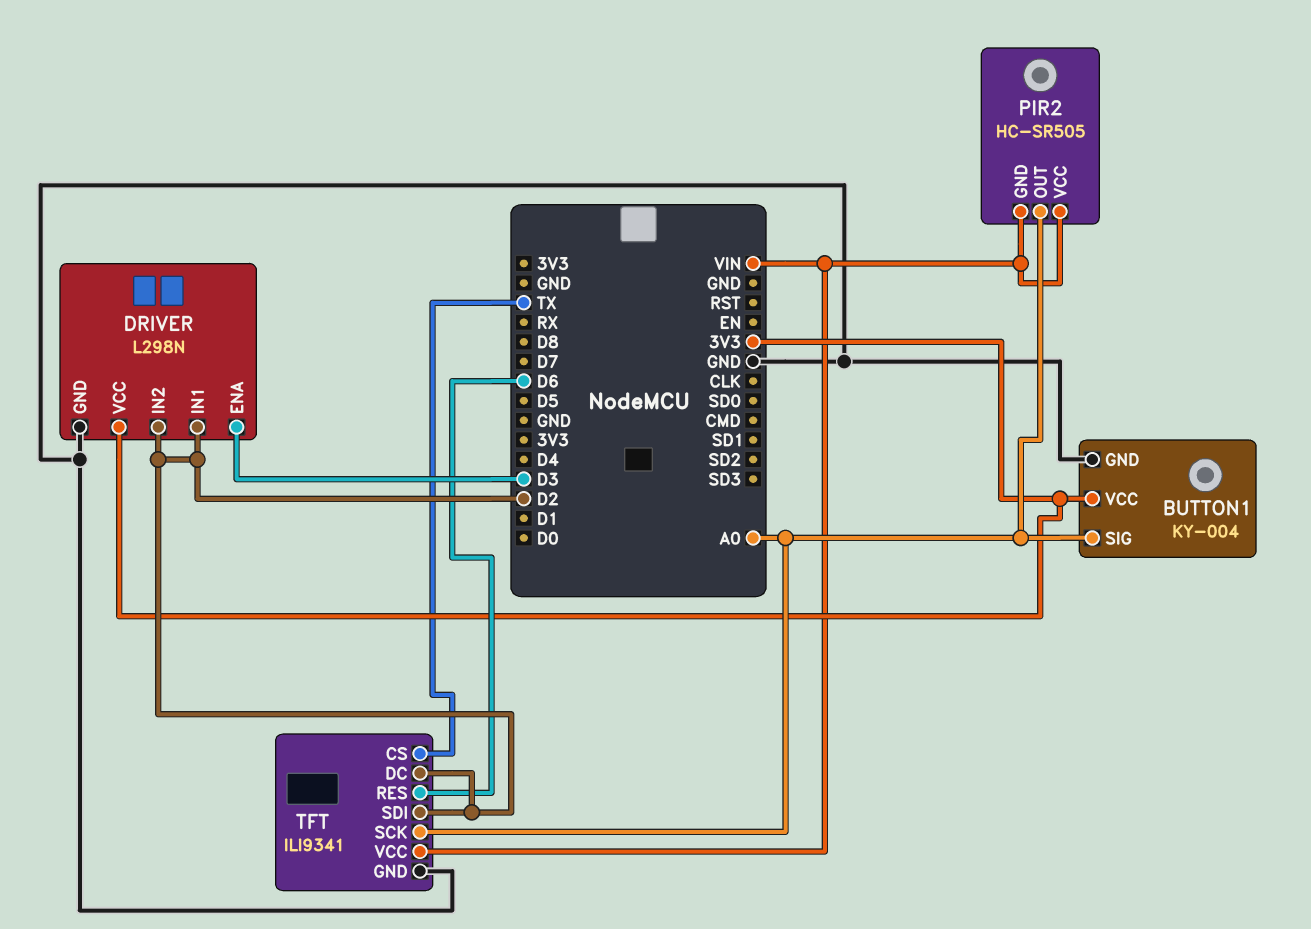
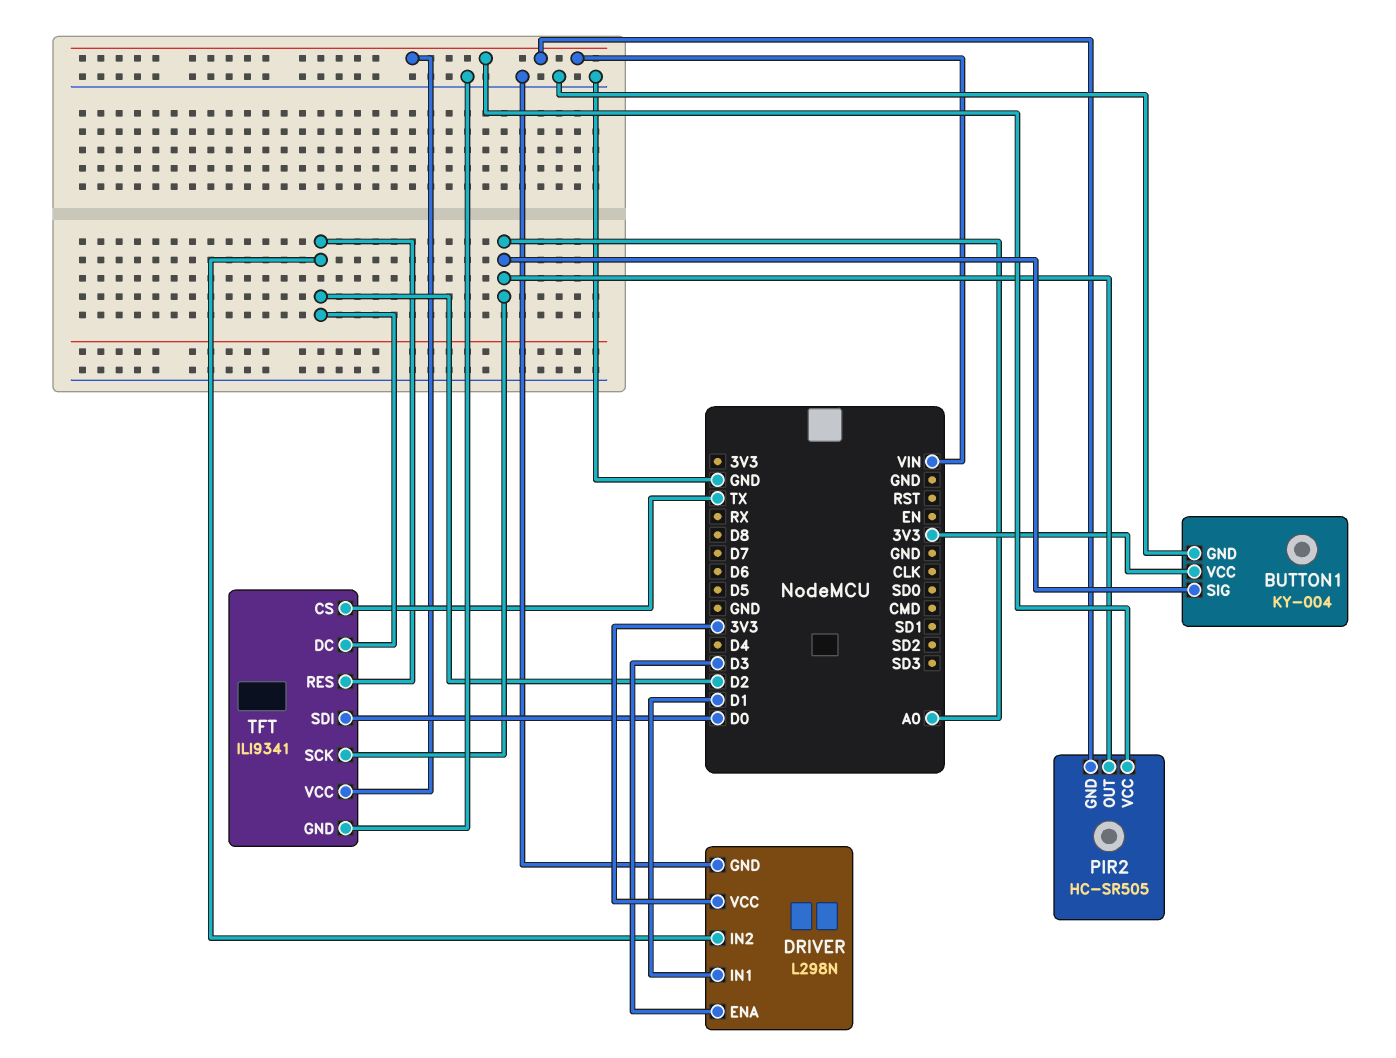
DRIVER pin IN1: D2 -> D1
TFT pin RES: D6 -> D2
TFT pin SDI: D2 -> D0

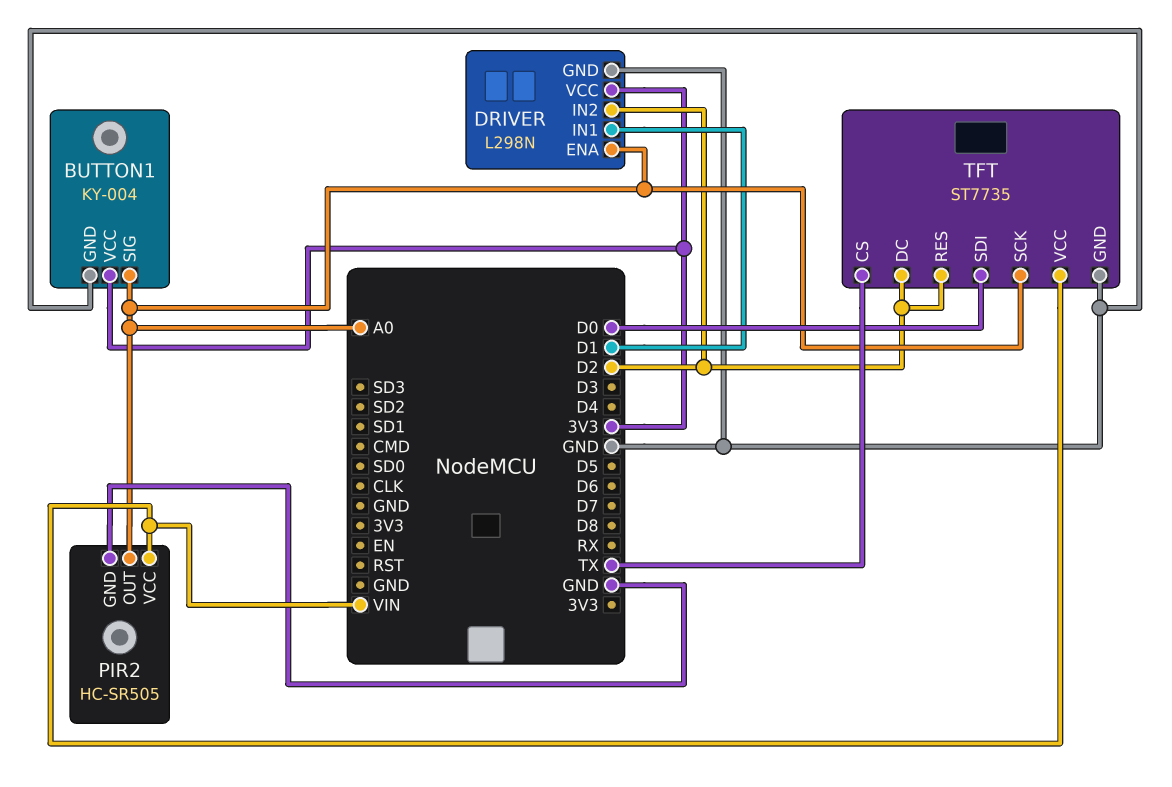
DRIVER pin ENA: D3 -> A0
PIR2 pin GND: VIN -> GND
TFT: ILI9341 -> ST7735

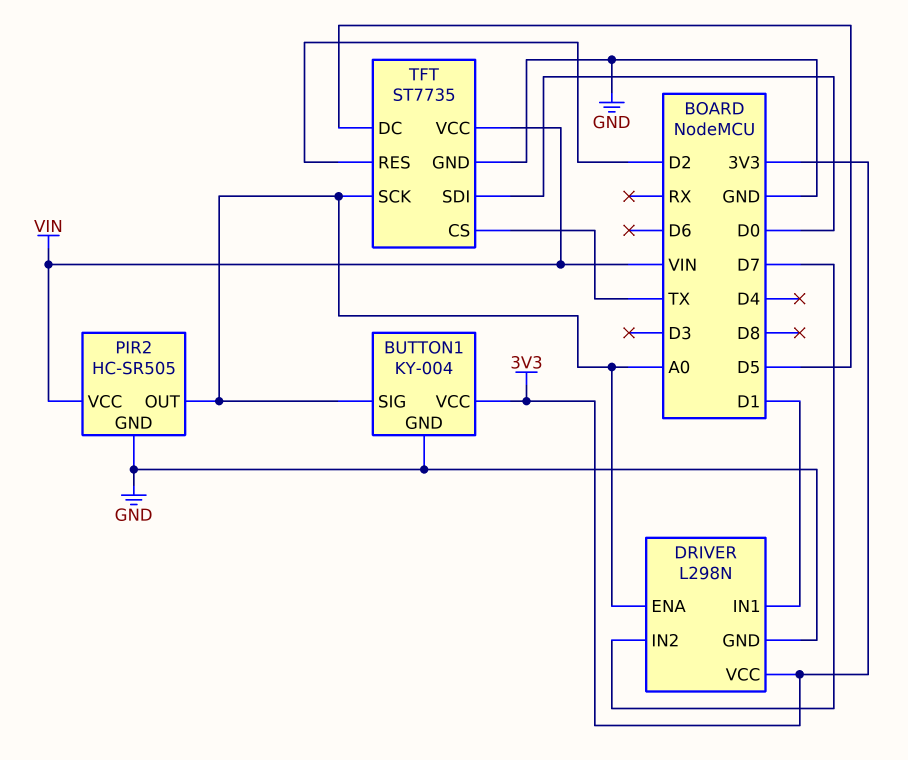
DRIVER pin IN2: D2 -> D7
TFT pin DC: D2 -> D5

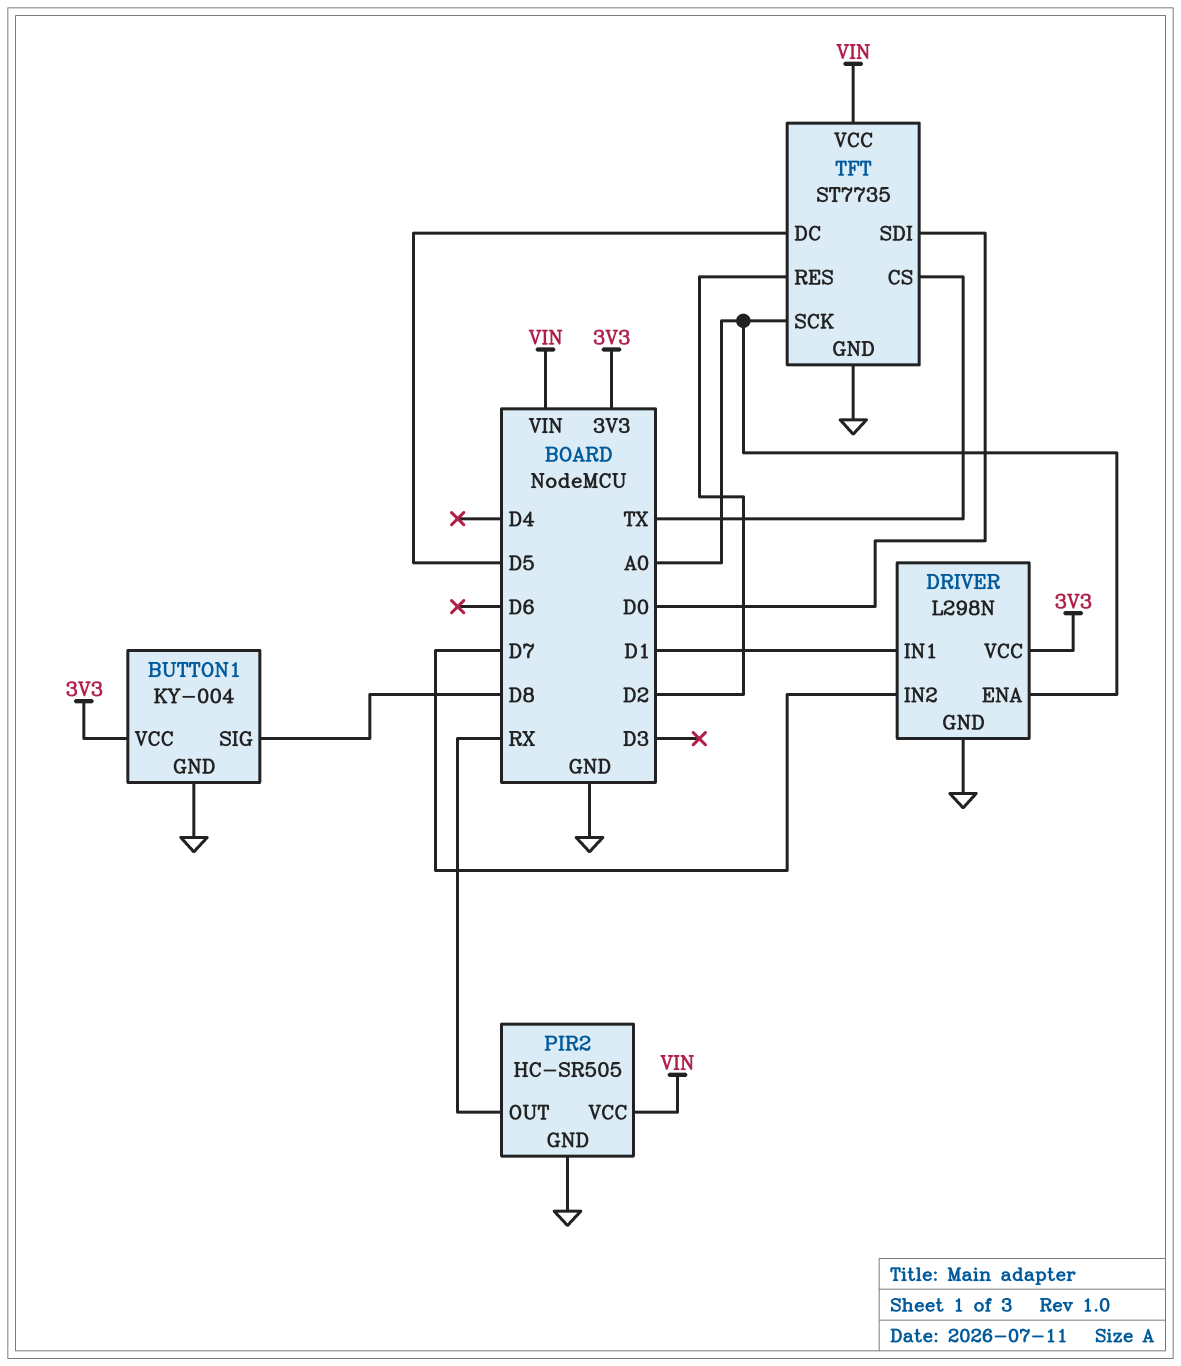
BUTTON1 pin SIG: A0 -> D8
PIR2 pin OUT: A0 -> RX

